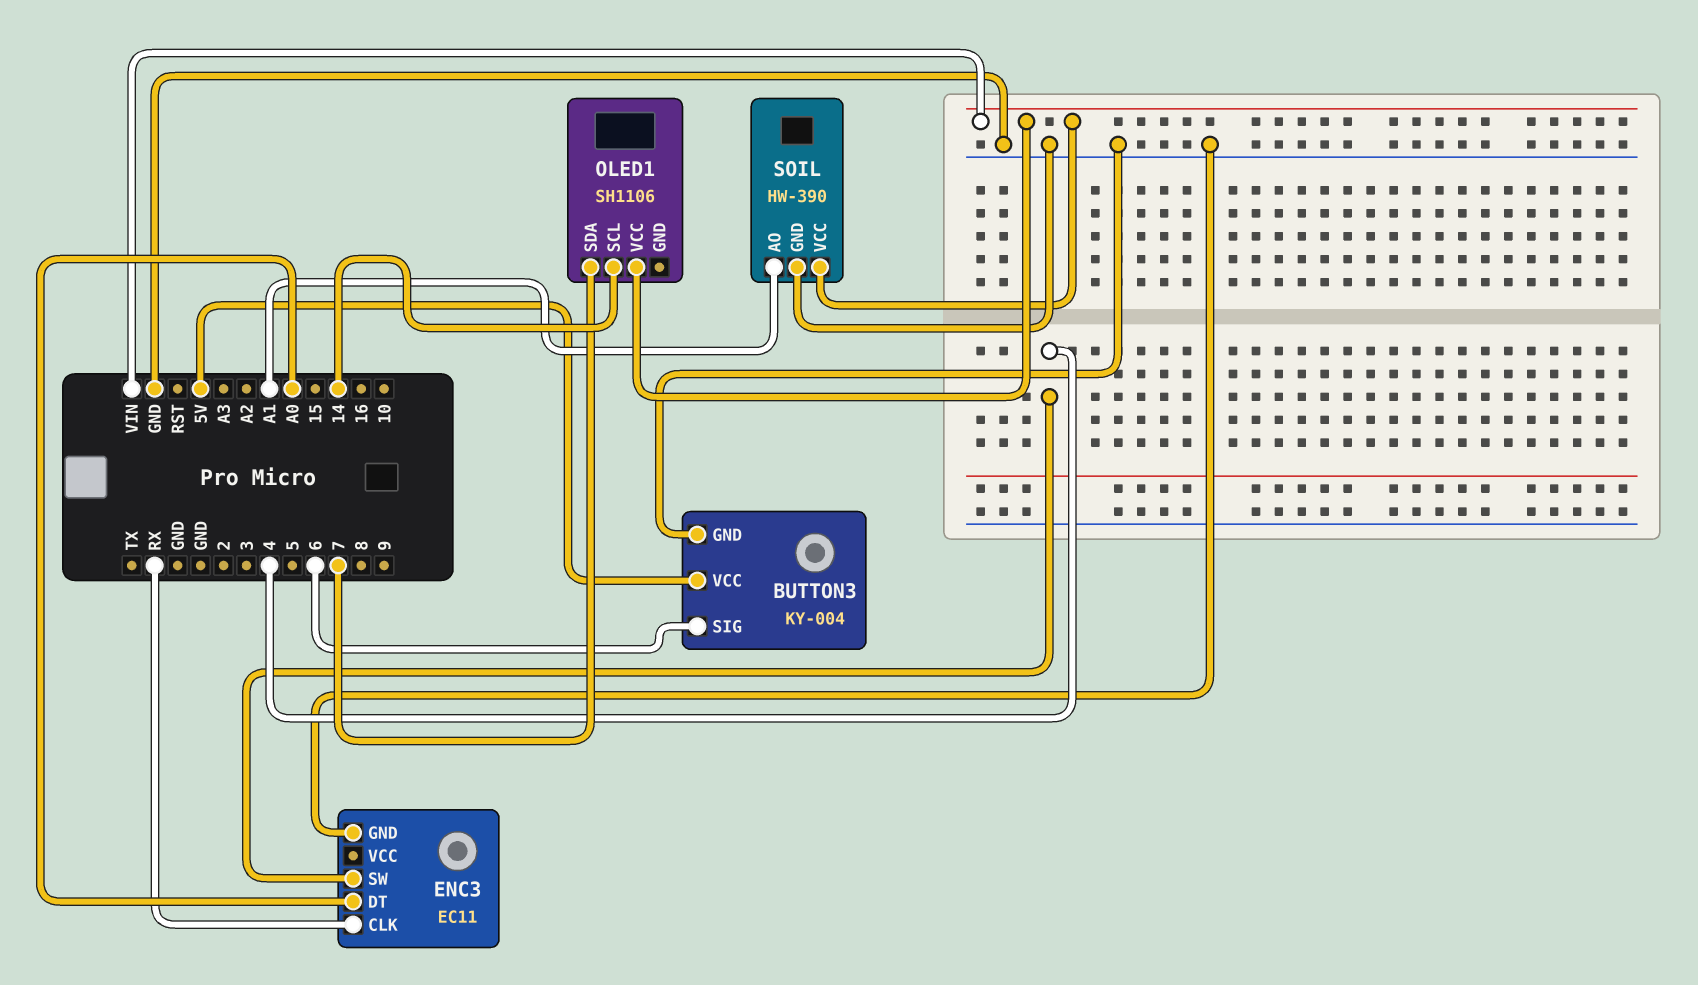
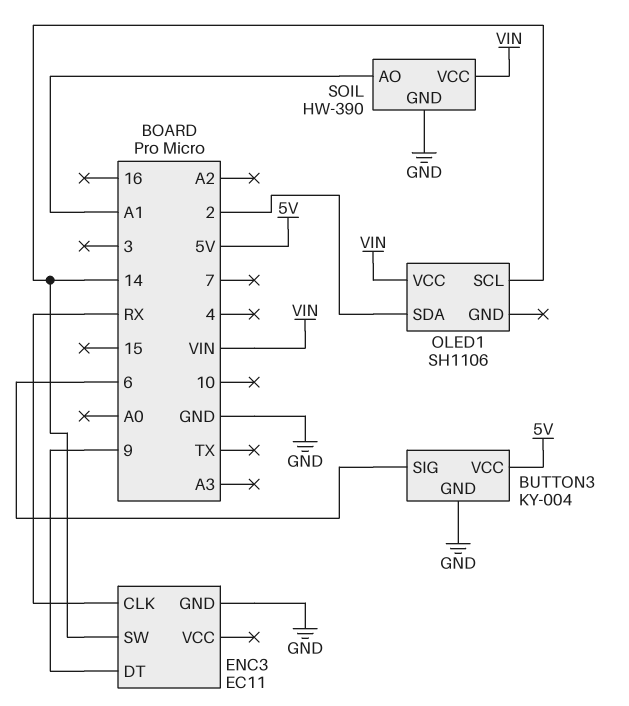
ENC3 pin DT: A0 -> 9
ENC3 pin SW: 4 -> 14
OLED1 pin SDA: 7 -> 2

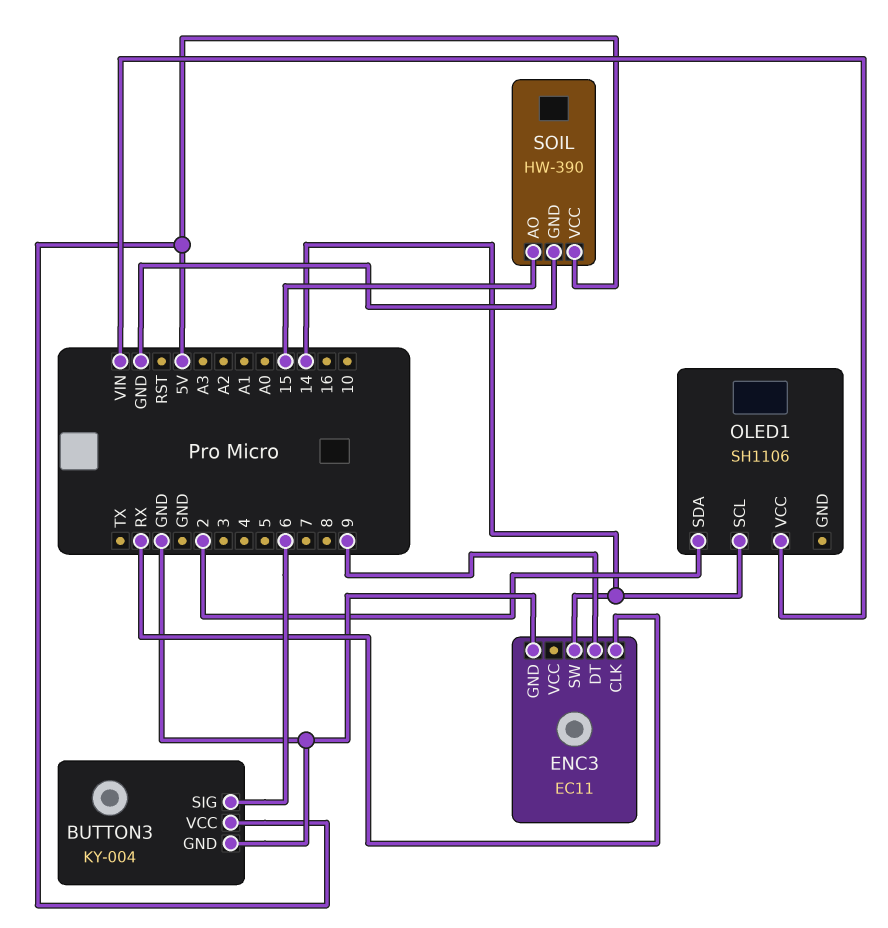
SOIL pin AO: A1 -> 15
SOIL pin VCC: VIN -> 5V

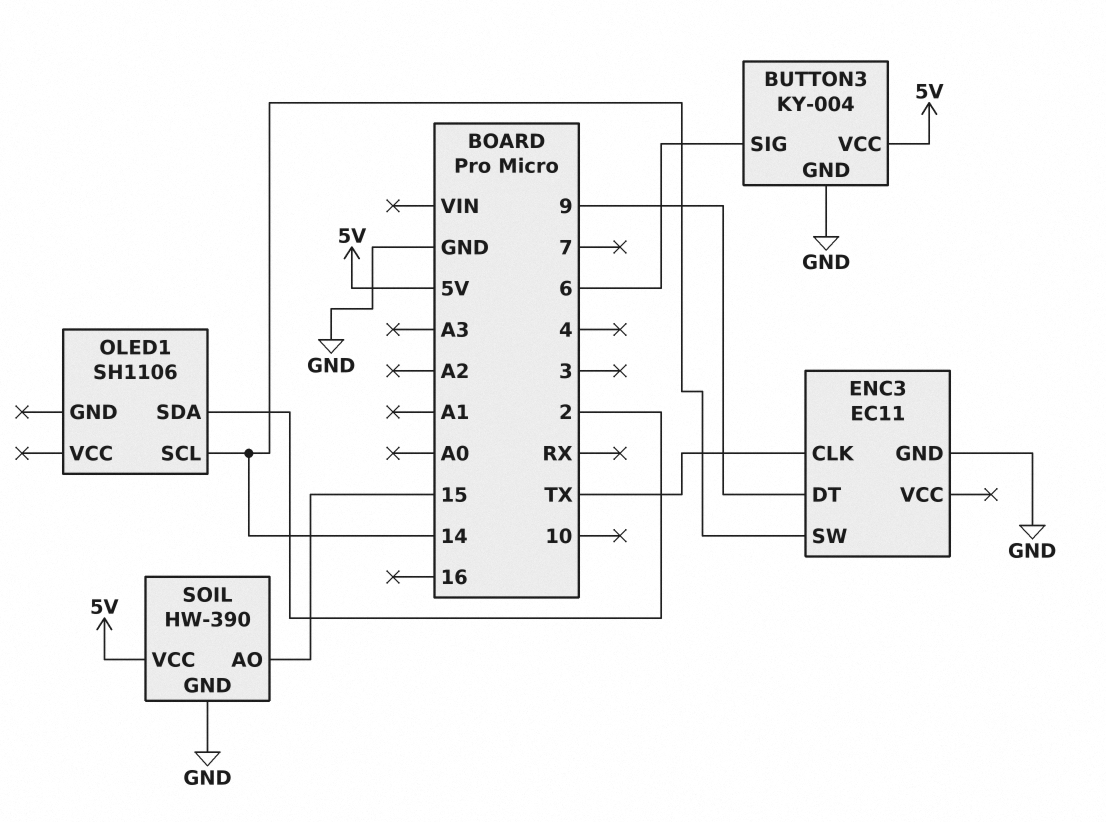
ENC3 pin CLK: RX -> TX
OLED1 pin VCC: VIN -> none

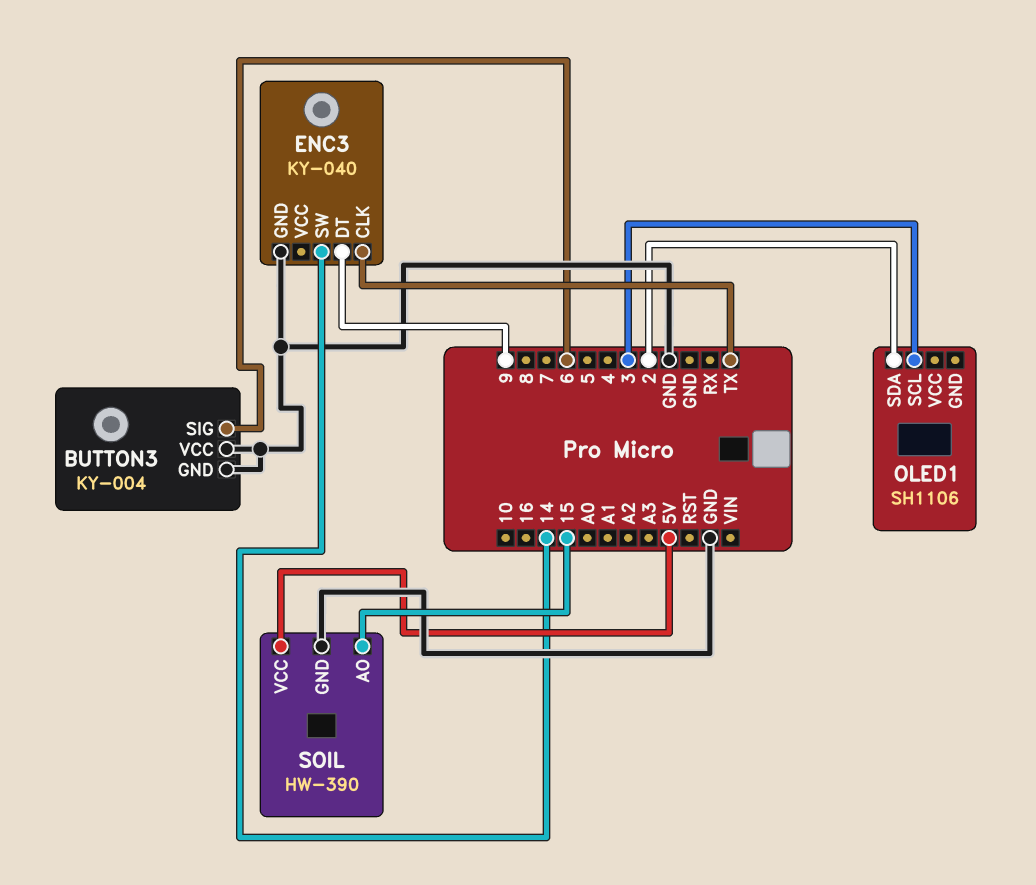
BUTTON3 pin VCC: 5V -> GND
ENC3: EC11 -> KY-040
OLED1 pin SCL: 14 -> 3

